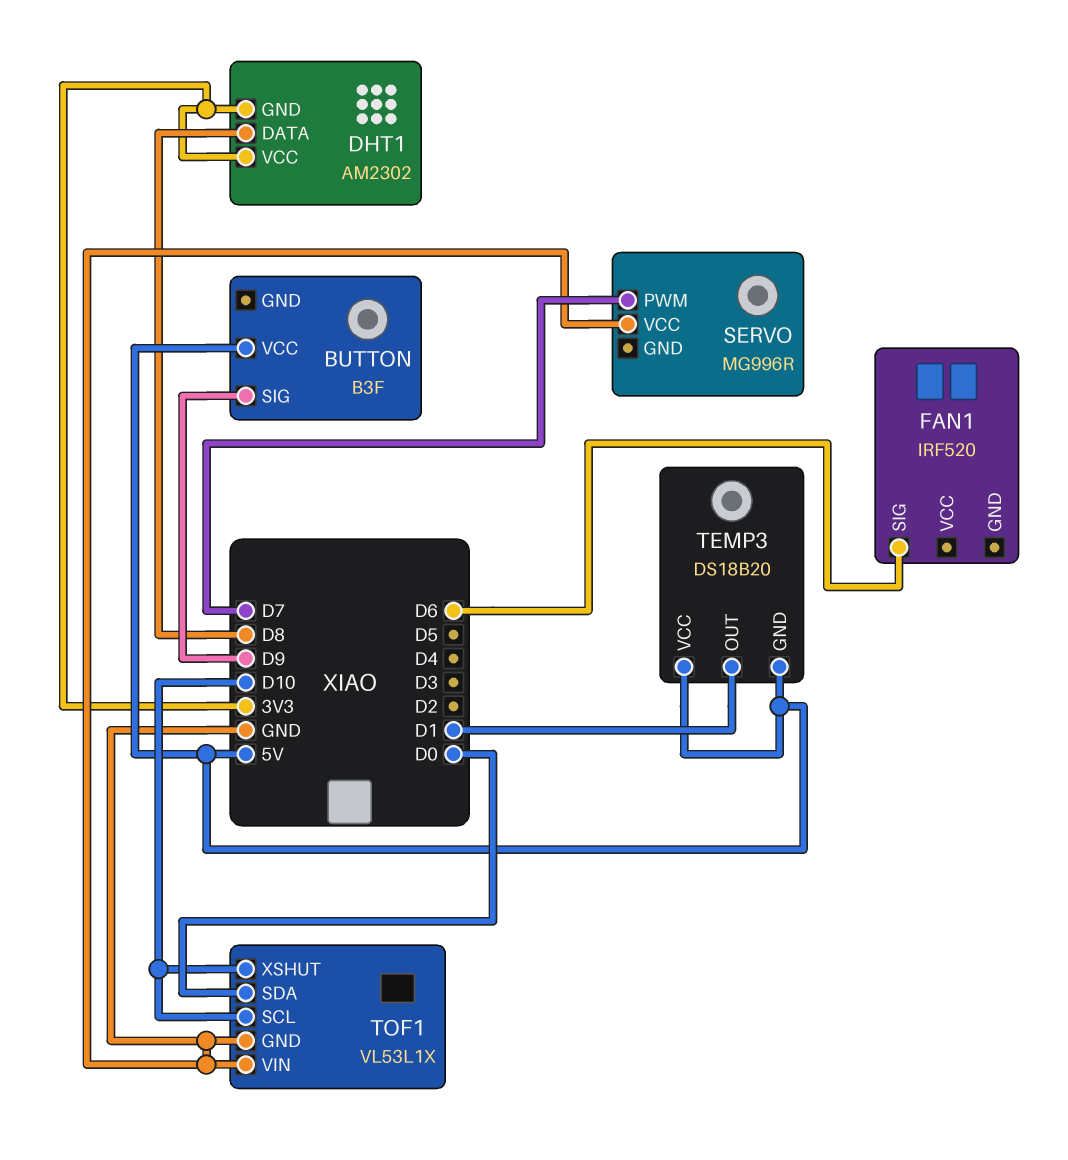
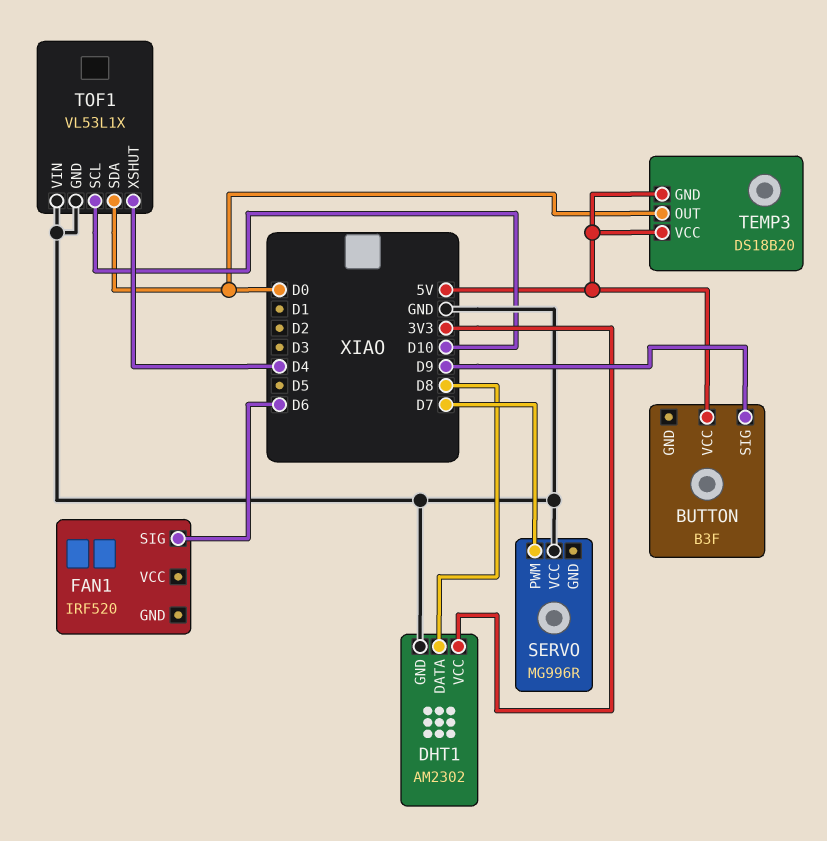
DHT1 pin GND: 3V3 -> GND
TEMP3 pin OUT: D1 -> D0
TOF1 pin XSHUT: D10 -> D4

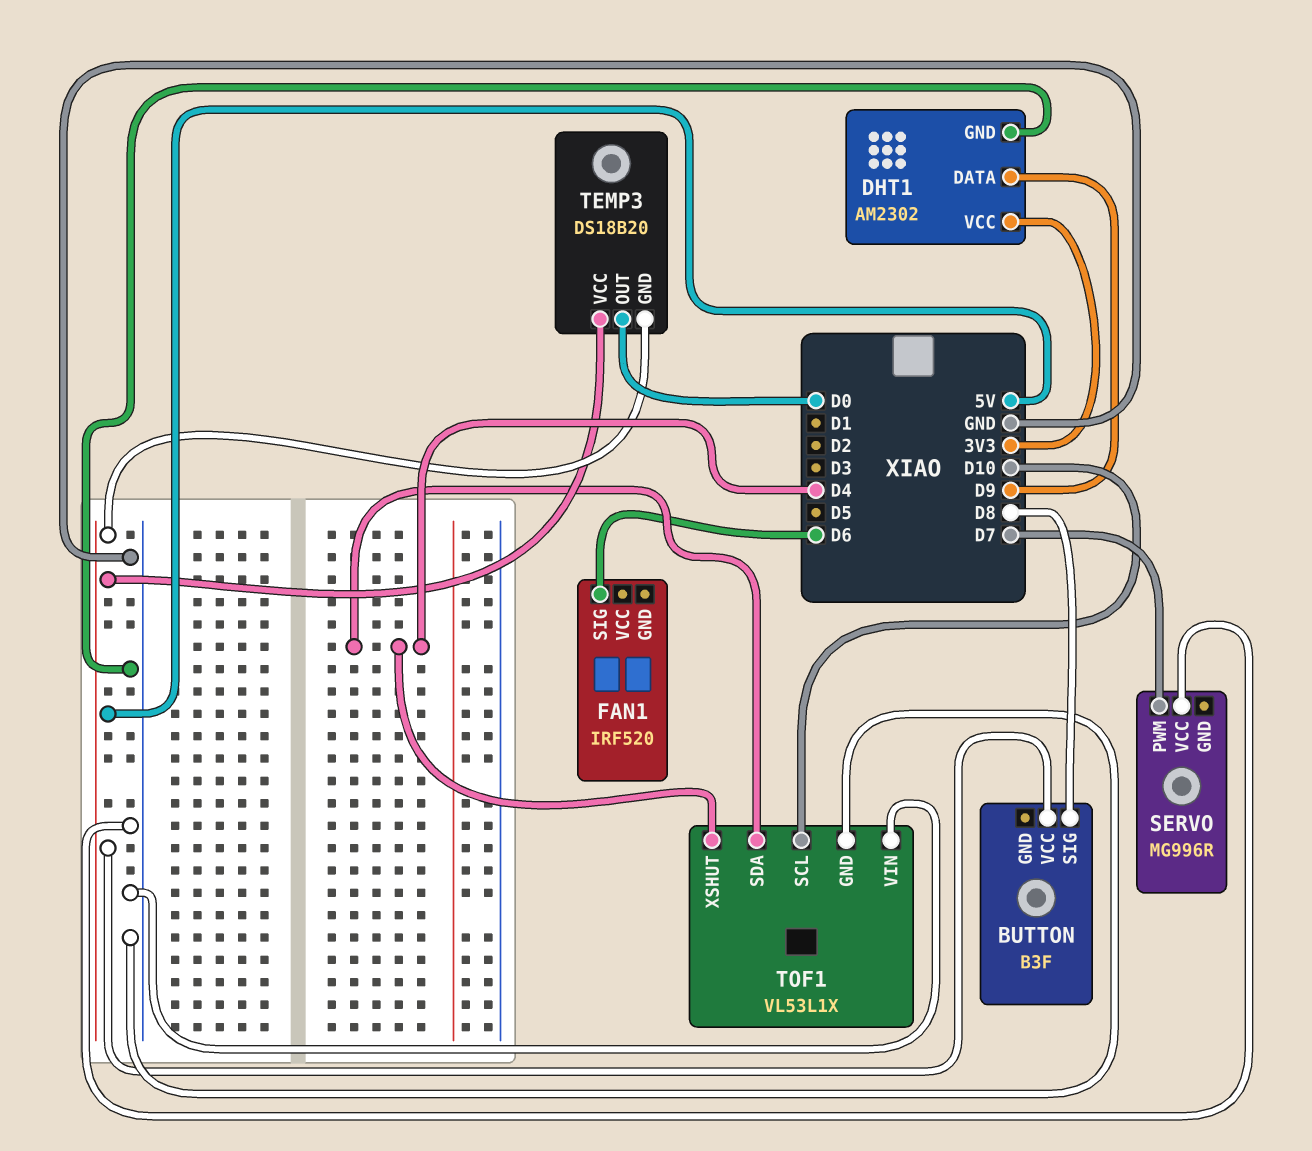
BUTTON pin SIG: D9 -> D8
DHT1 pin DATA: D8 -> D9
TOF1 pin SDA: D0 -> D4

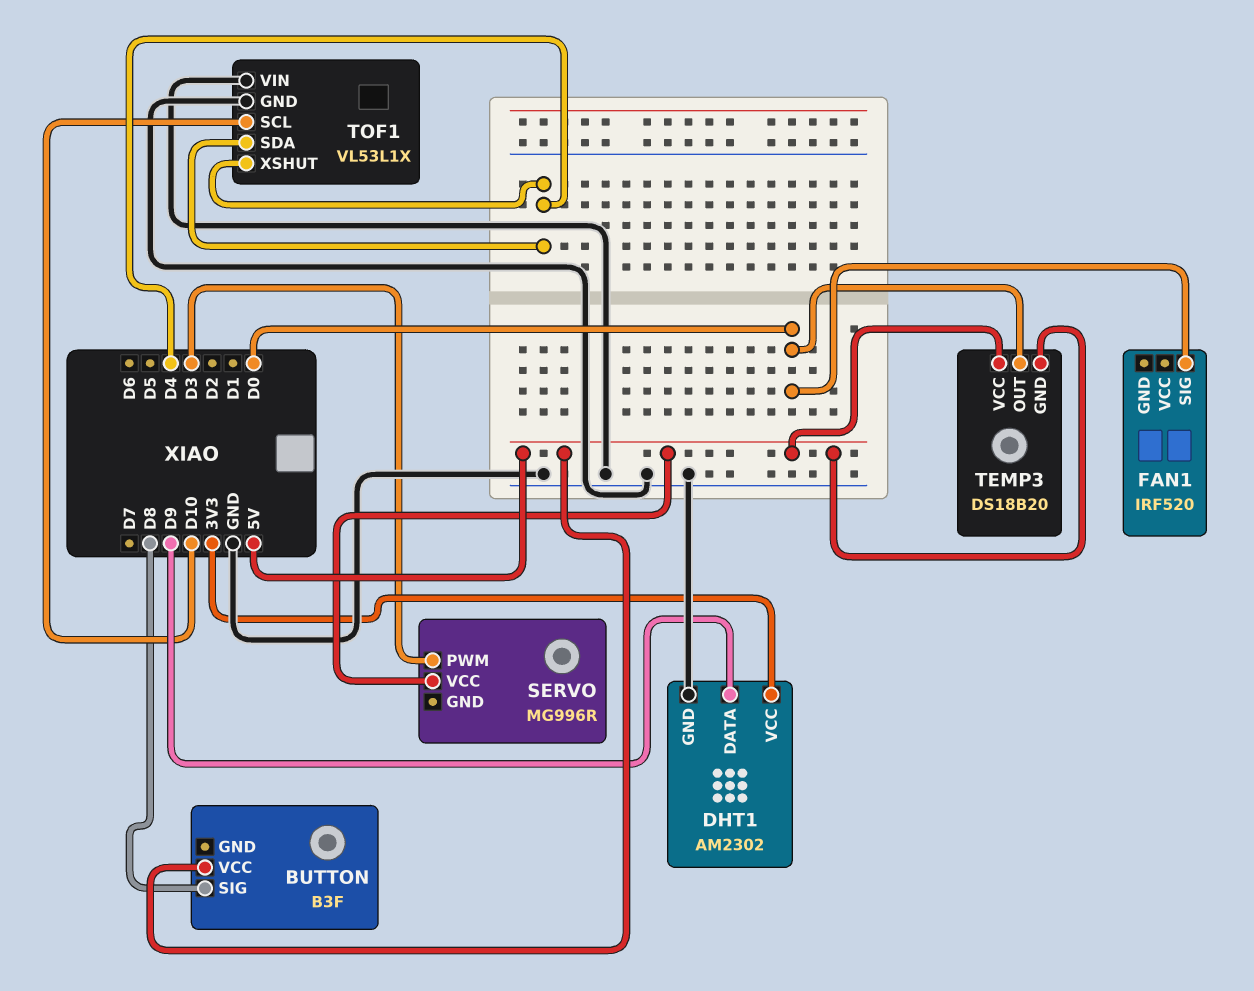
FAN1 pin SIG: D6 -> D0
SERVO pin PWM: D7 -> D3
SERVO pin VCC: GND -> 5V

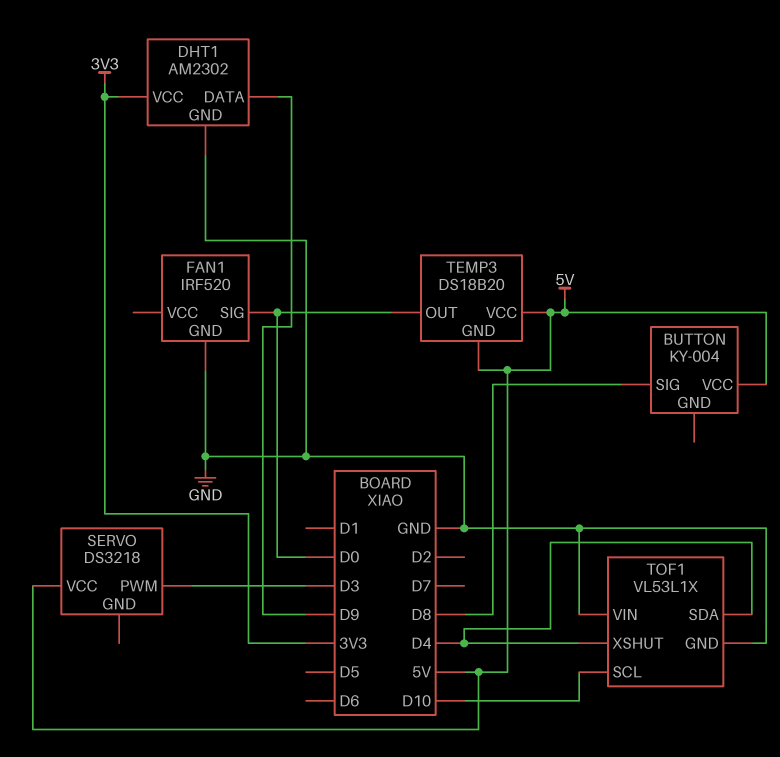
BUTTON: B3F -> KY-004
FAN1 pin GND: none -> GND
SERVO: MG996R -> DS3218

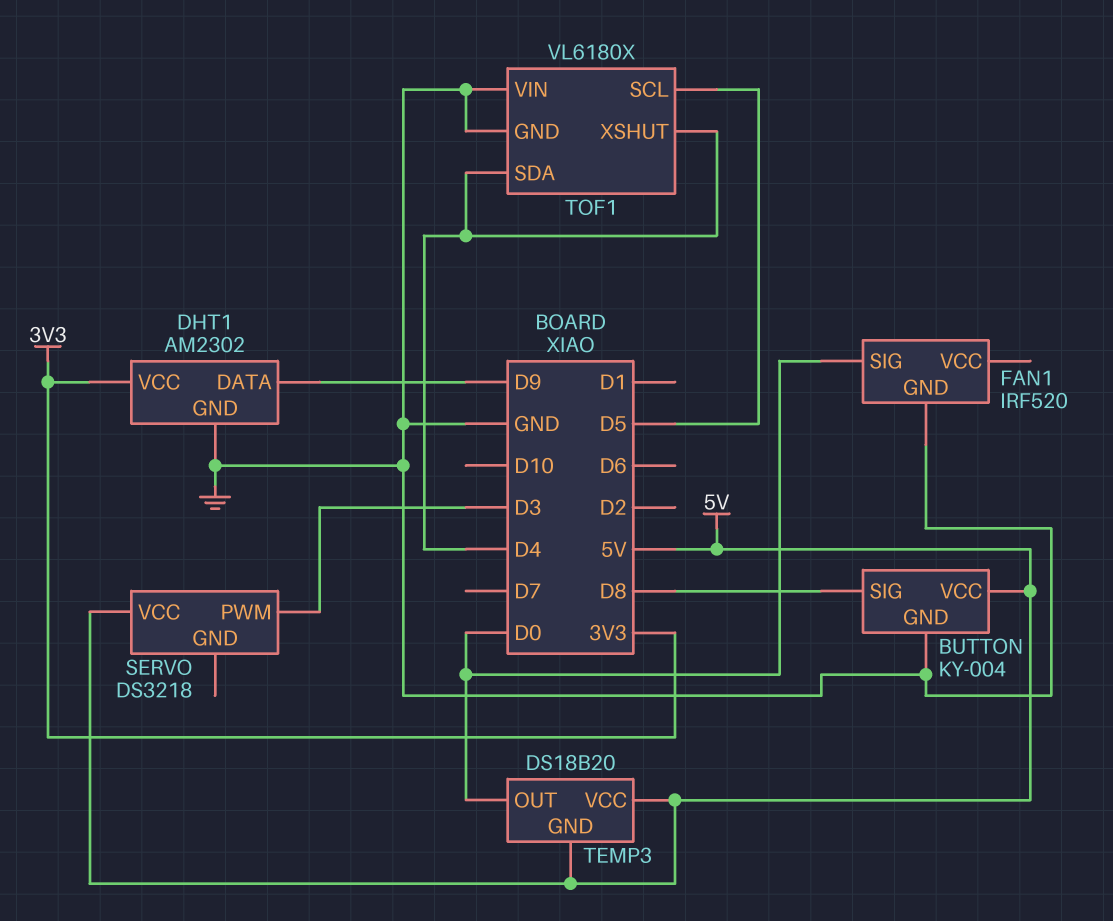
BUTTON pin GND: none -> GND
TOF1: VL53L1X -> VL6180X
TOF1 pin SCL: D10 -> D5

